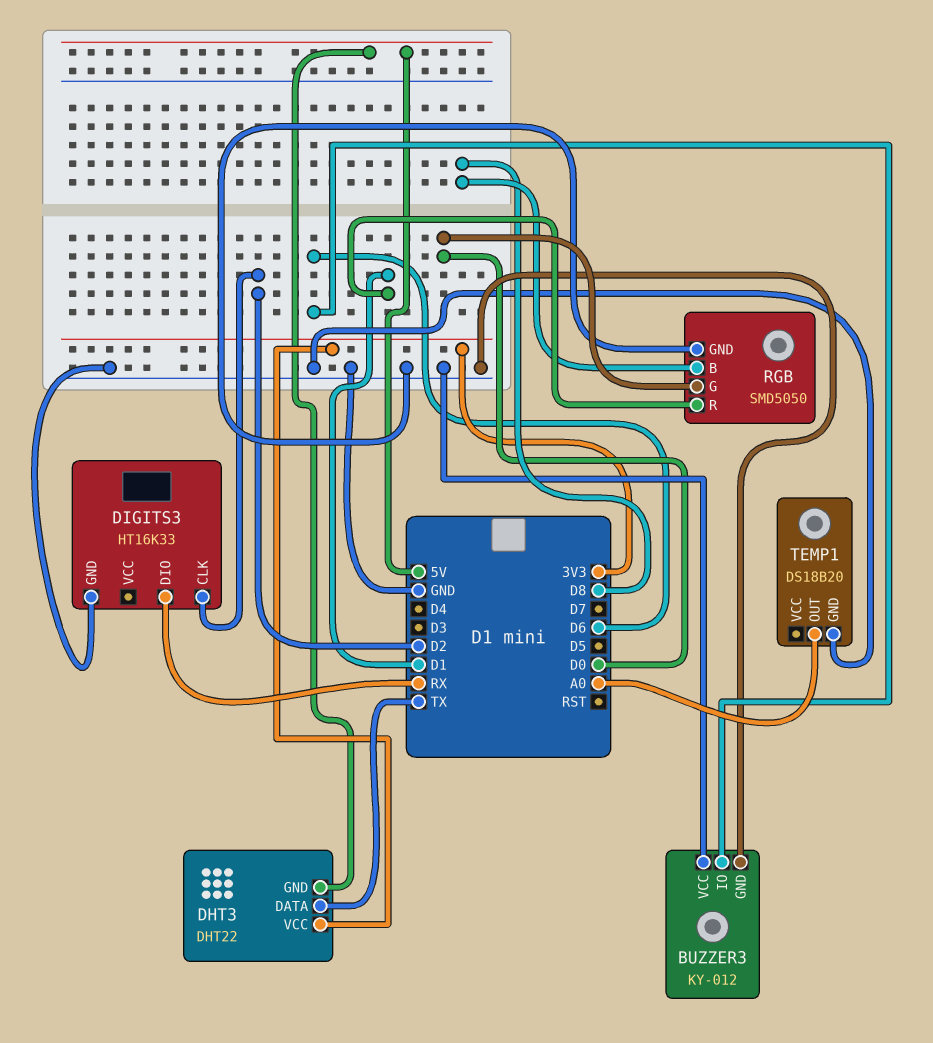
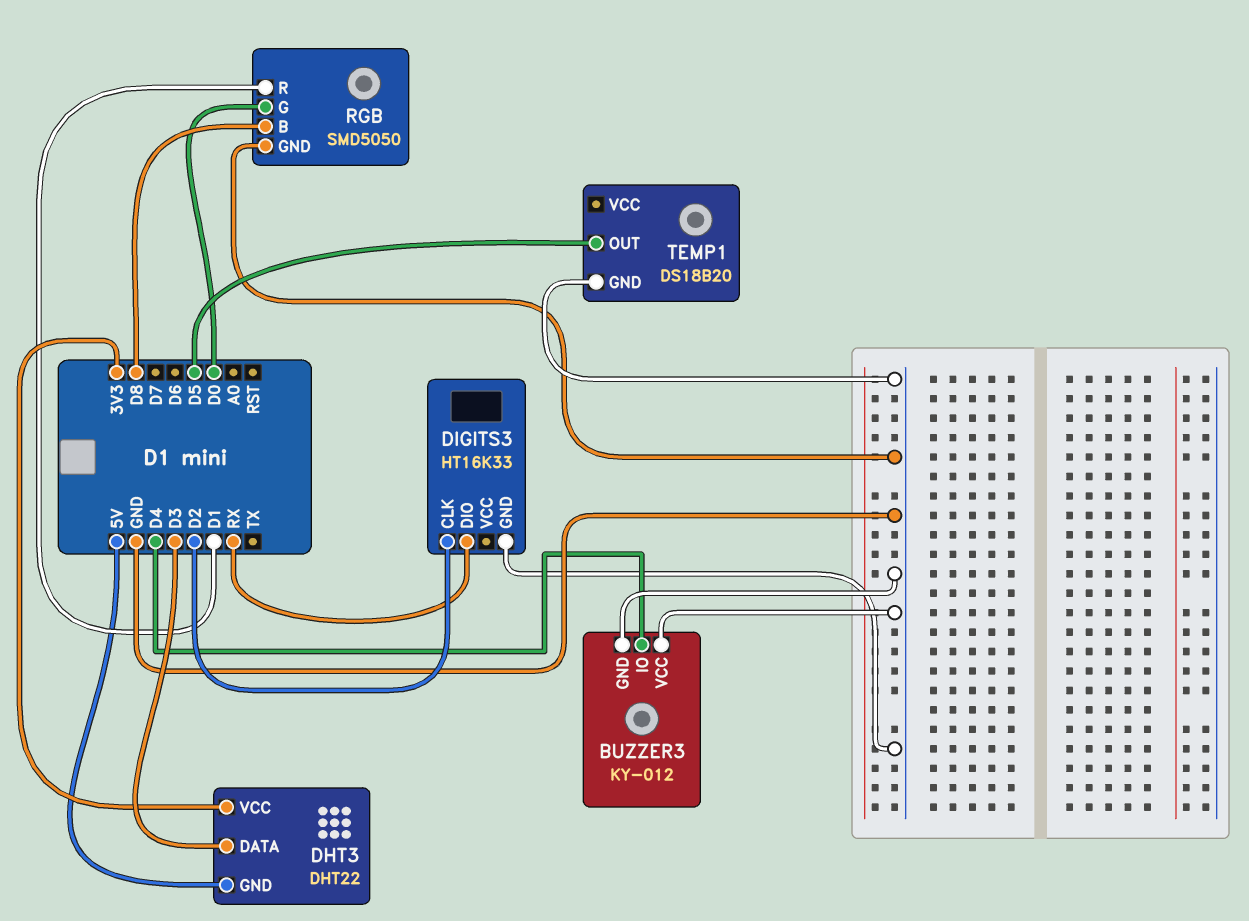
BUZZER3 pin IO: D6 -> D4
DHT3 pin DATA: TX -> D3
TEMP1 pin OUT: A0 -> D5

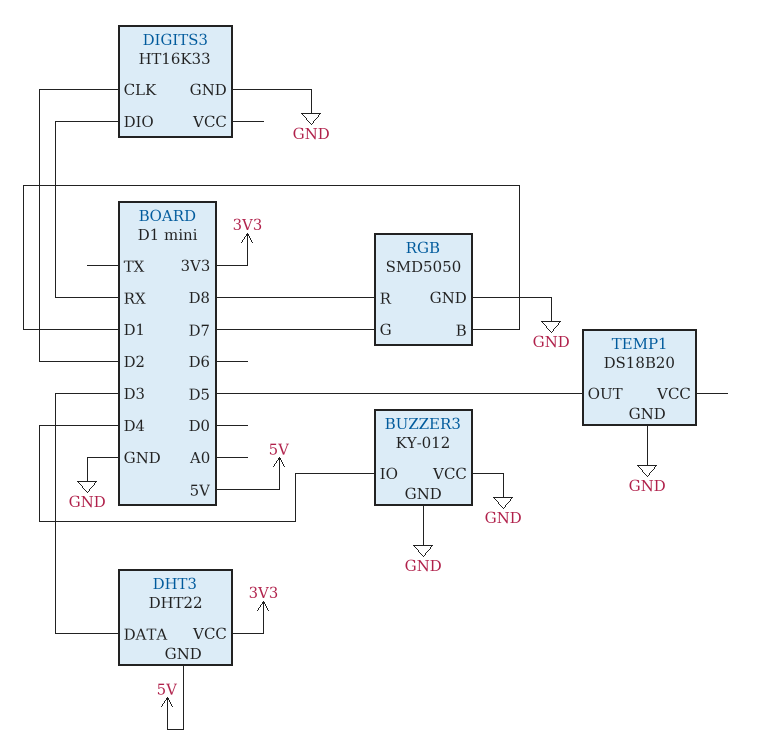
RGB pin B: D8 -> D1
RGB pin G: D0 -> D7
RGB pin R: D1 -> D8

